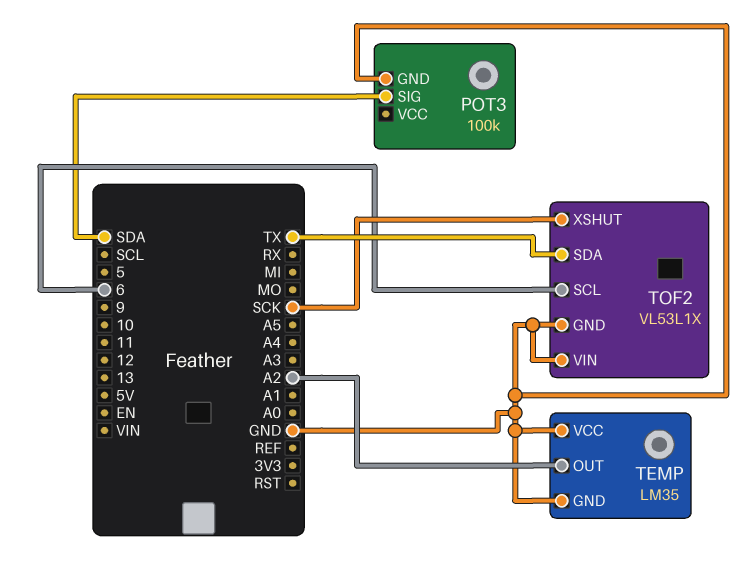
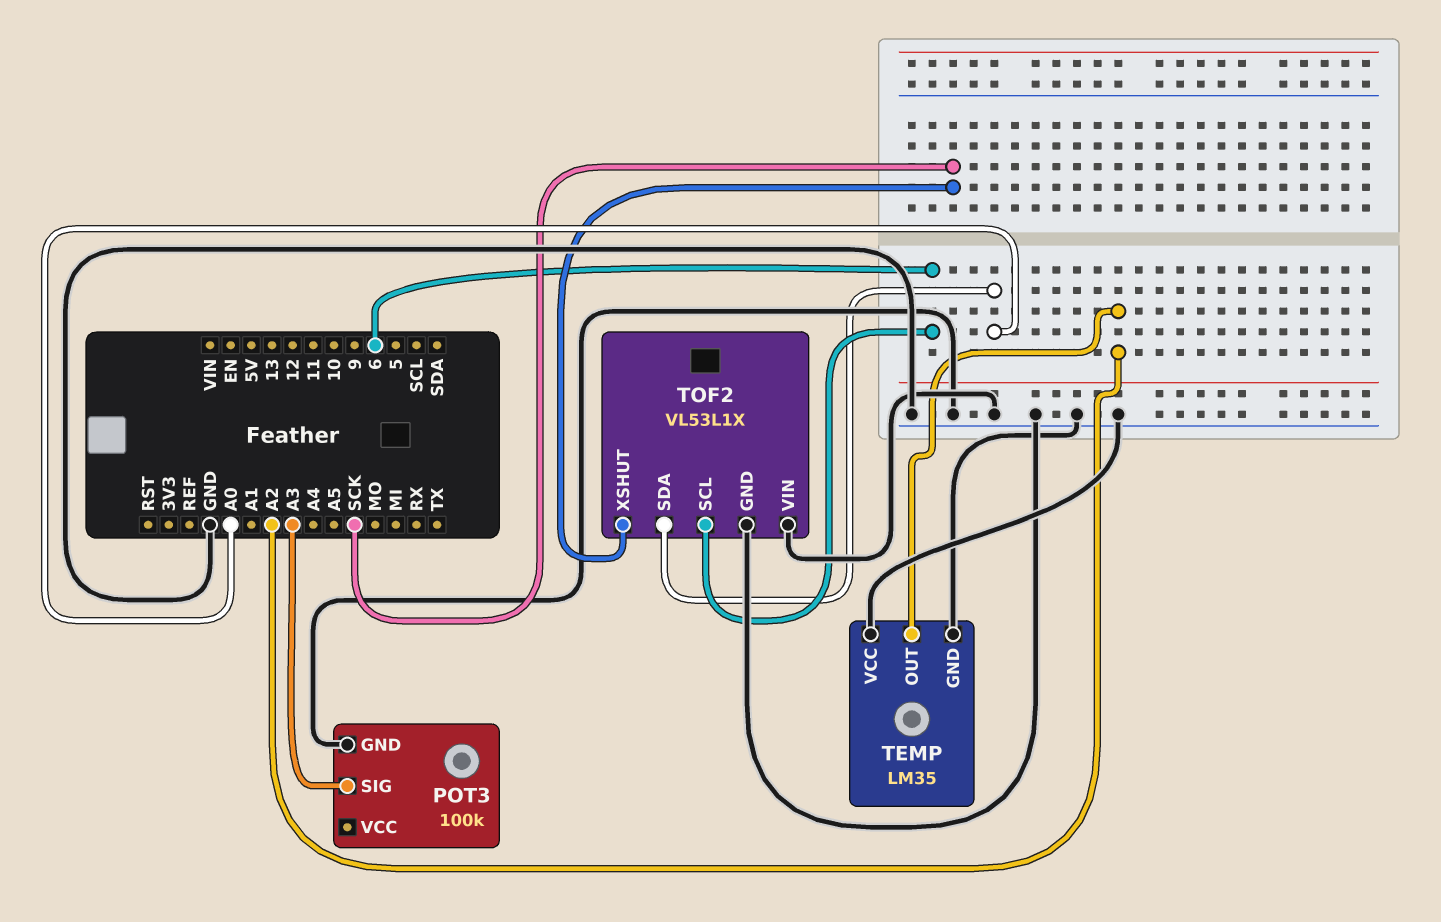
POT3 pin SIG: SDA -> A3
TOF2 pin SDA: TX -> A0

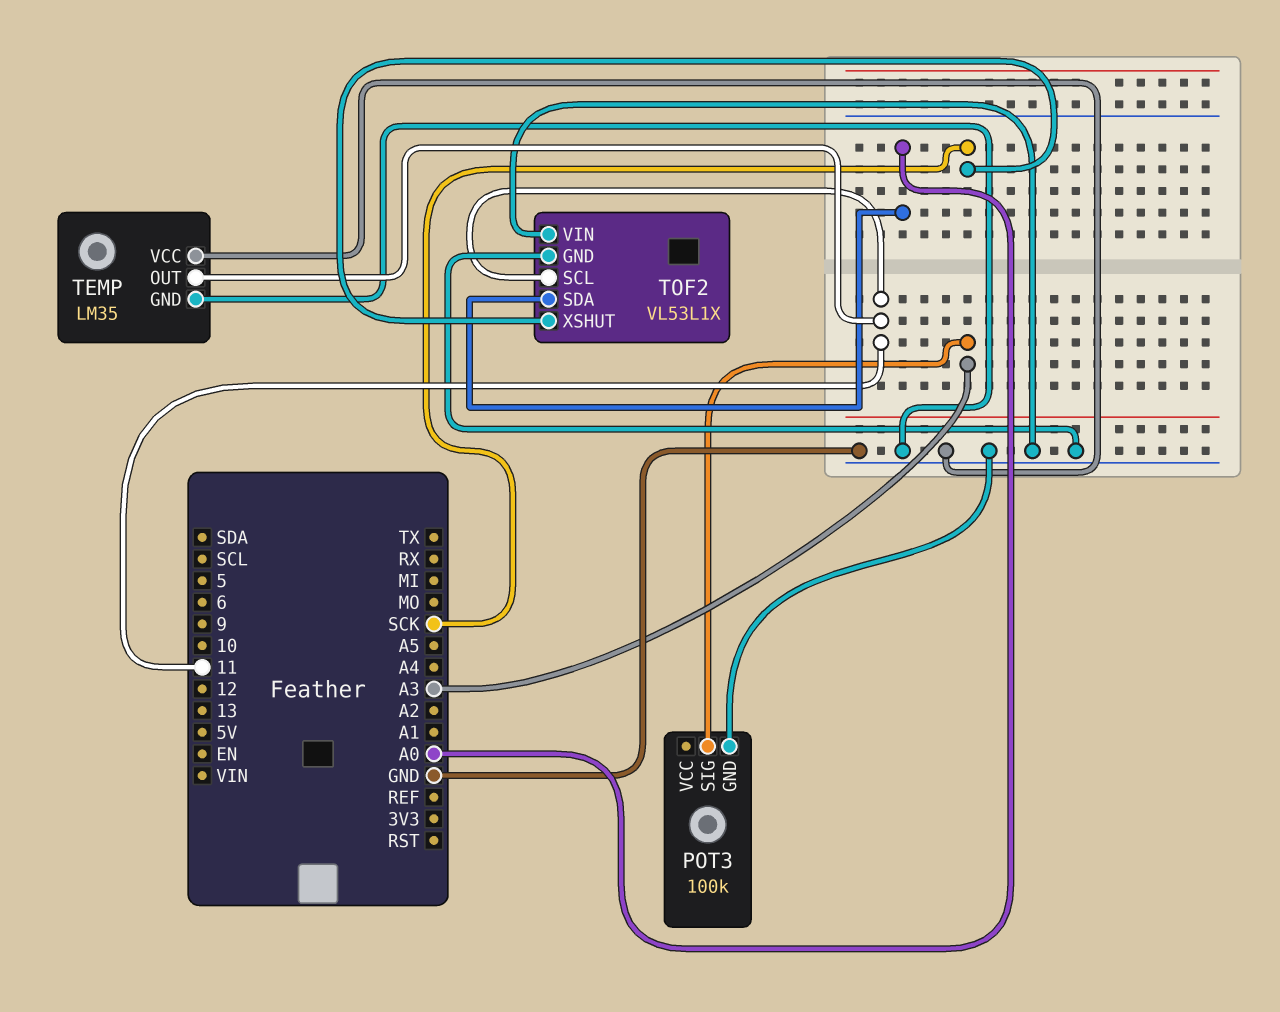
TEMP pin OUT: A2 -> 11
TOF2 pin SCL: 6 -> 11

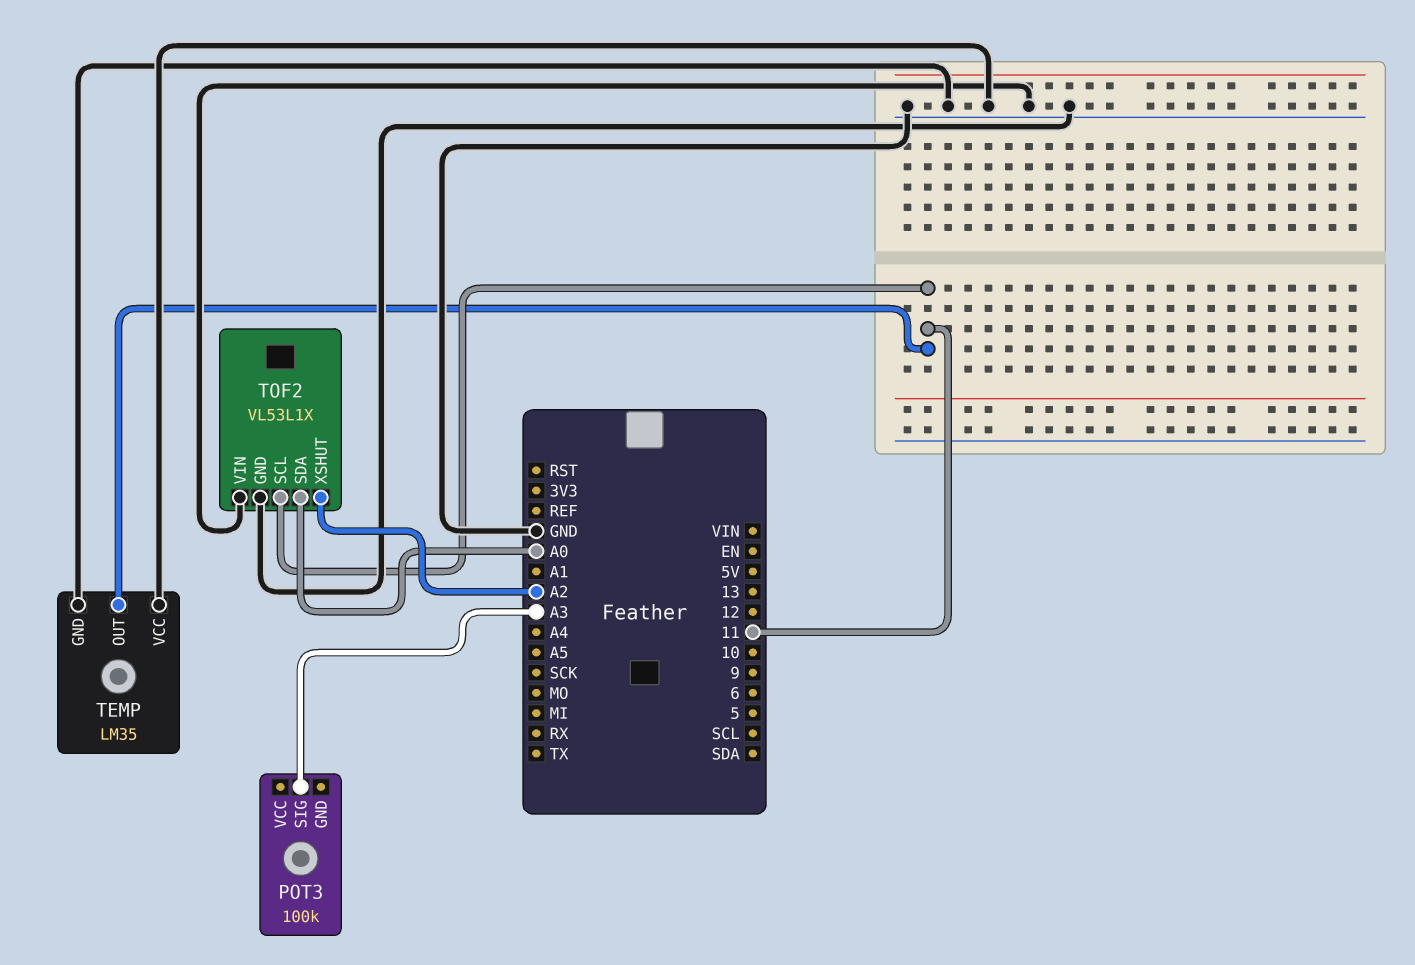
POT3 pin GND: GND -> none
TOF2 pin XSHUT: SCK -> A2

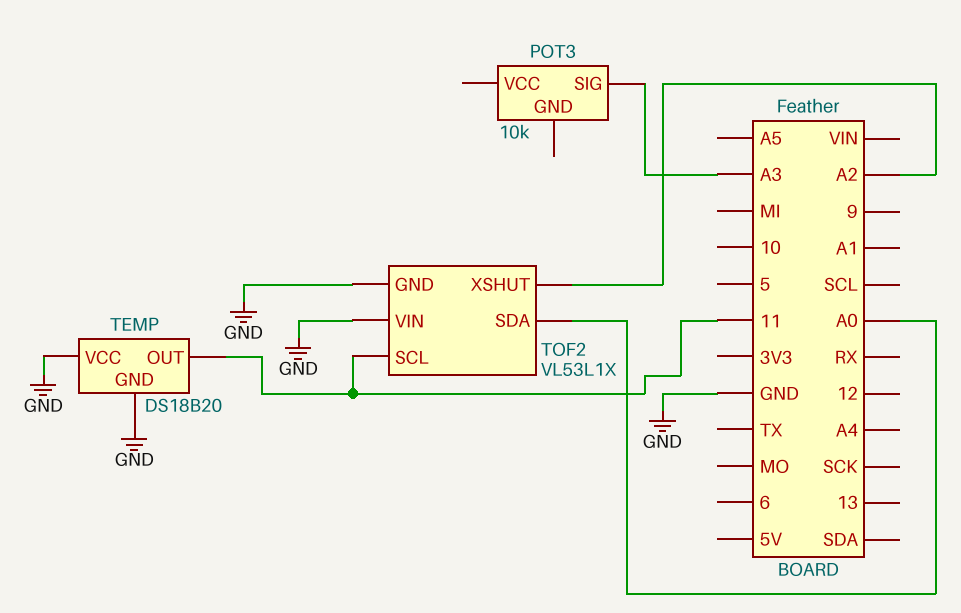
POT3: 100k -> 10k
TEMP: LM35 -> DS18B20

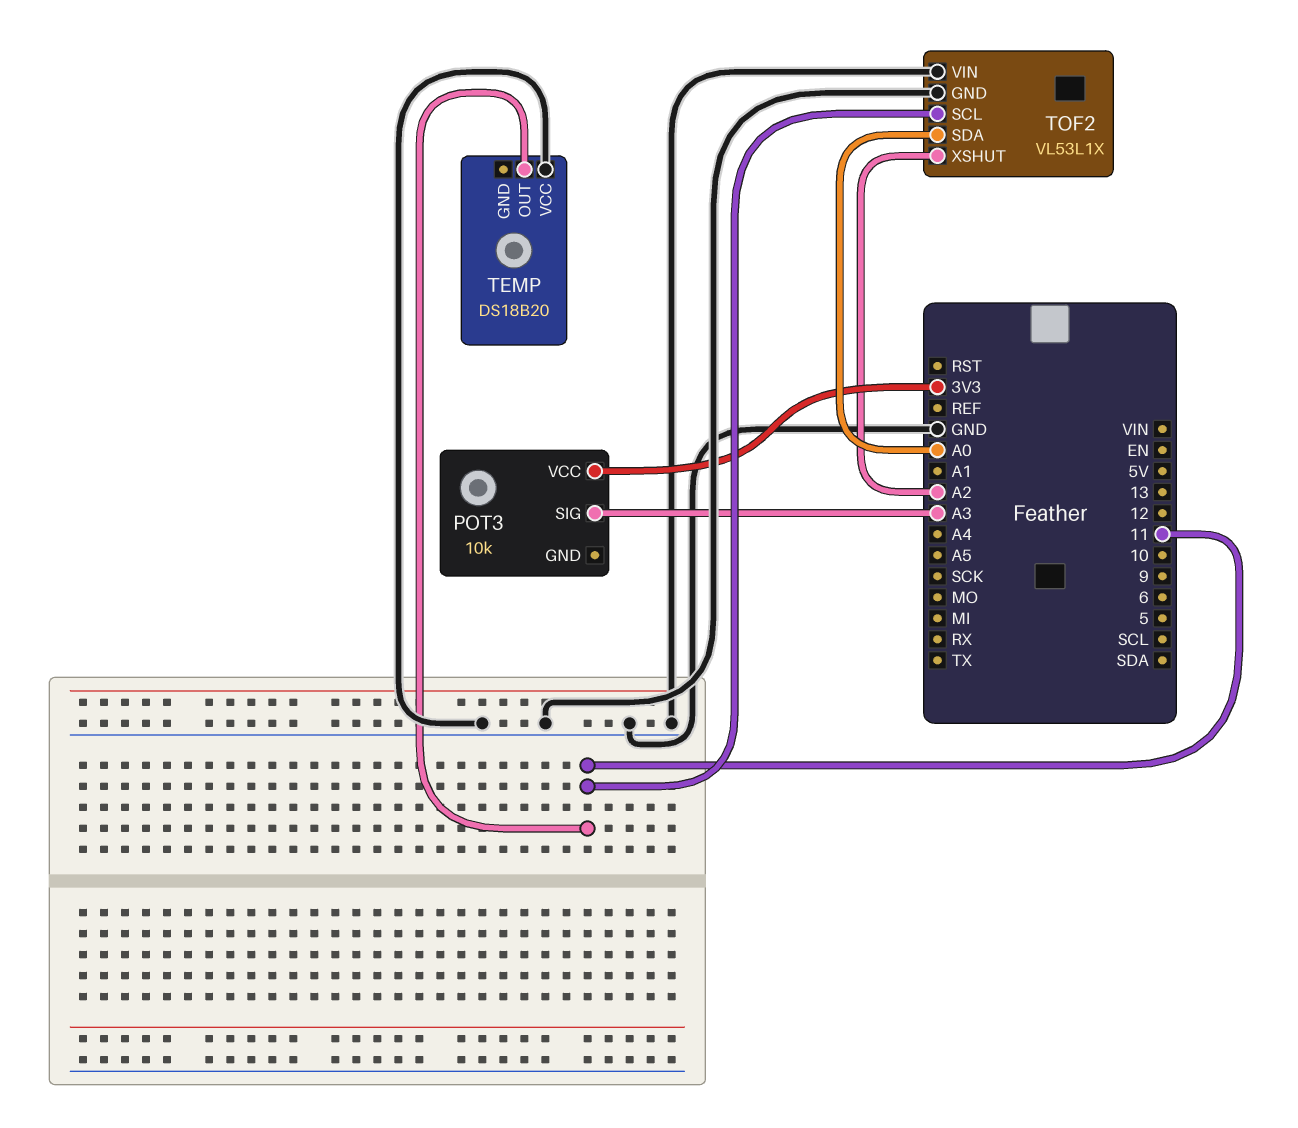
POT3 pin VCC: none -> 3V3
TEMP pin GND: GND -> none

